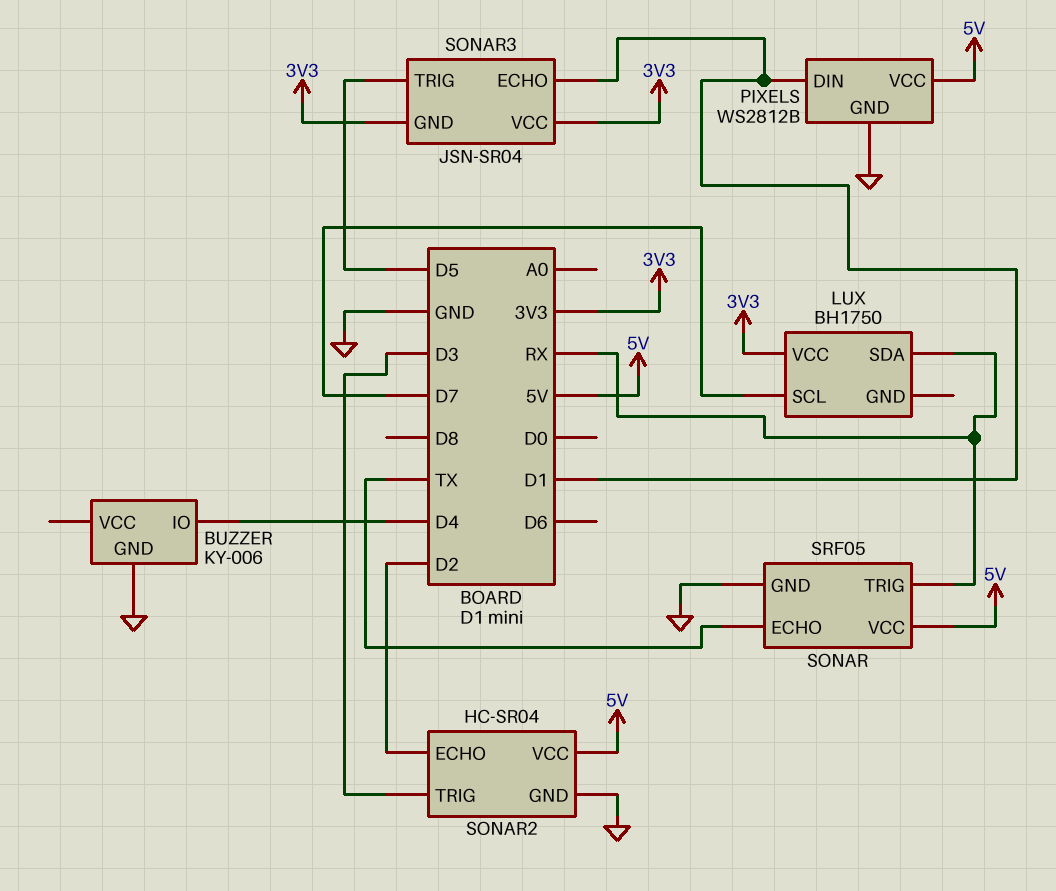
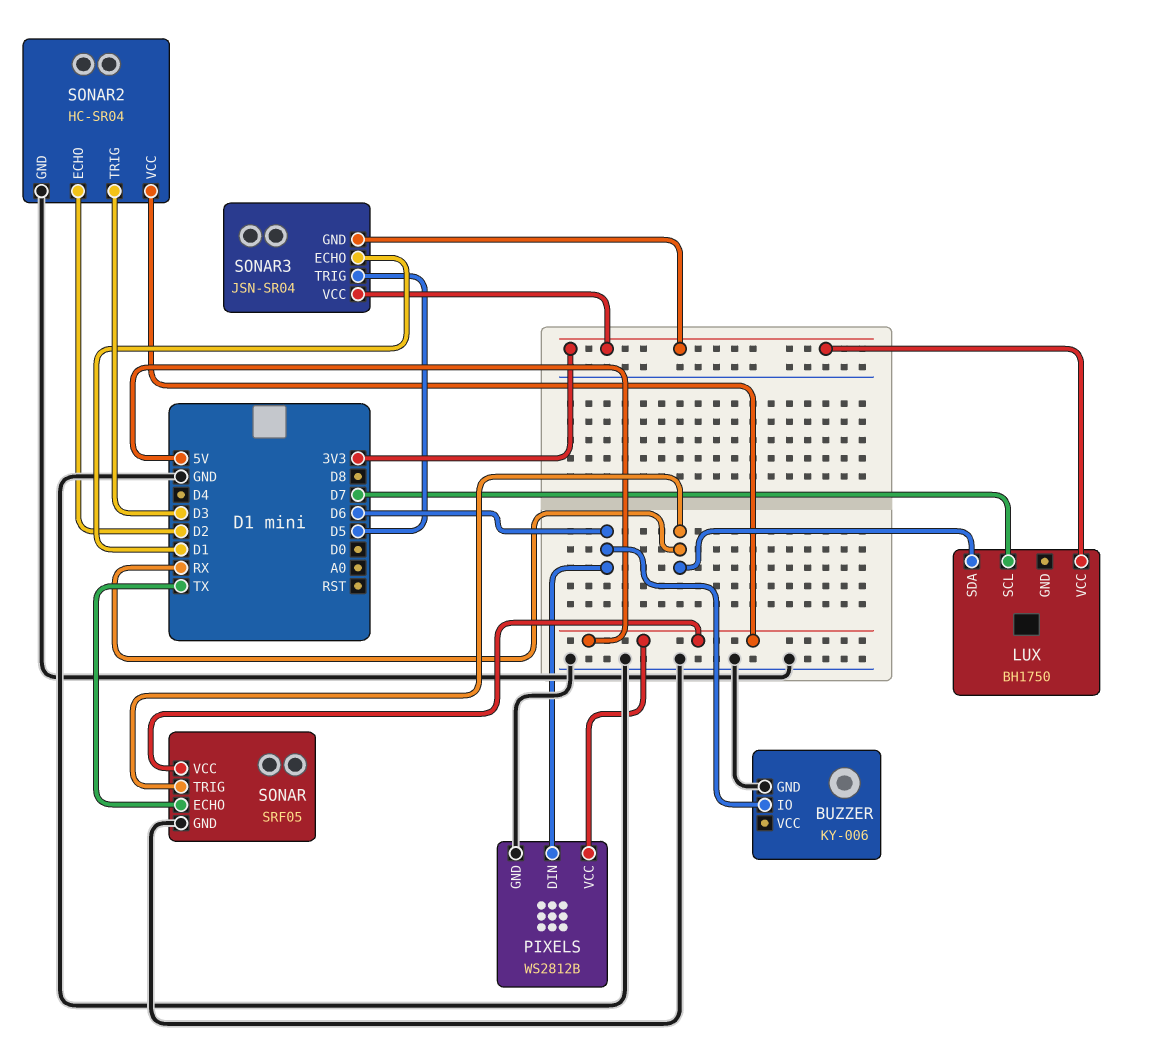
BUZZER pin IO: D4 -> D6
PIXELS pin DIN: D1 -> D6

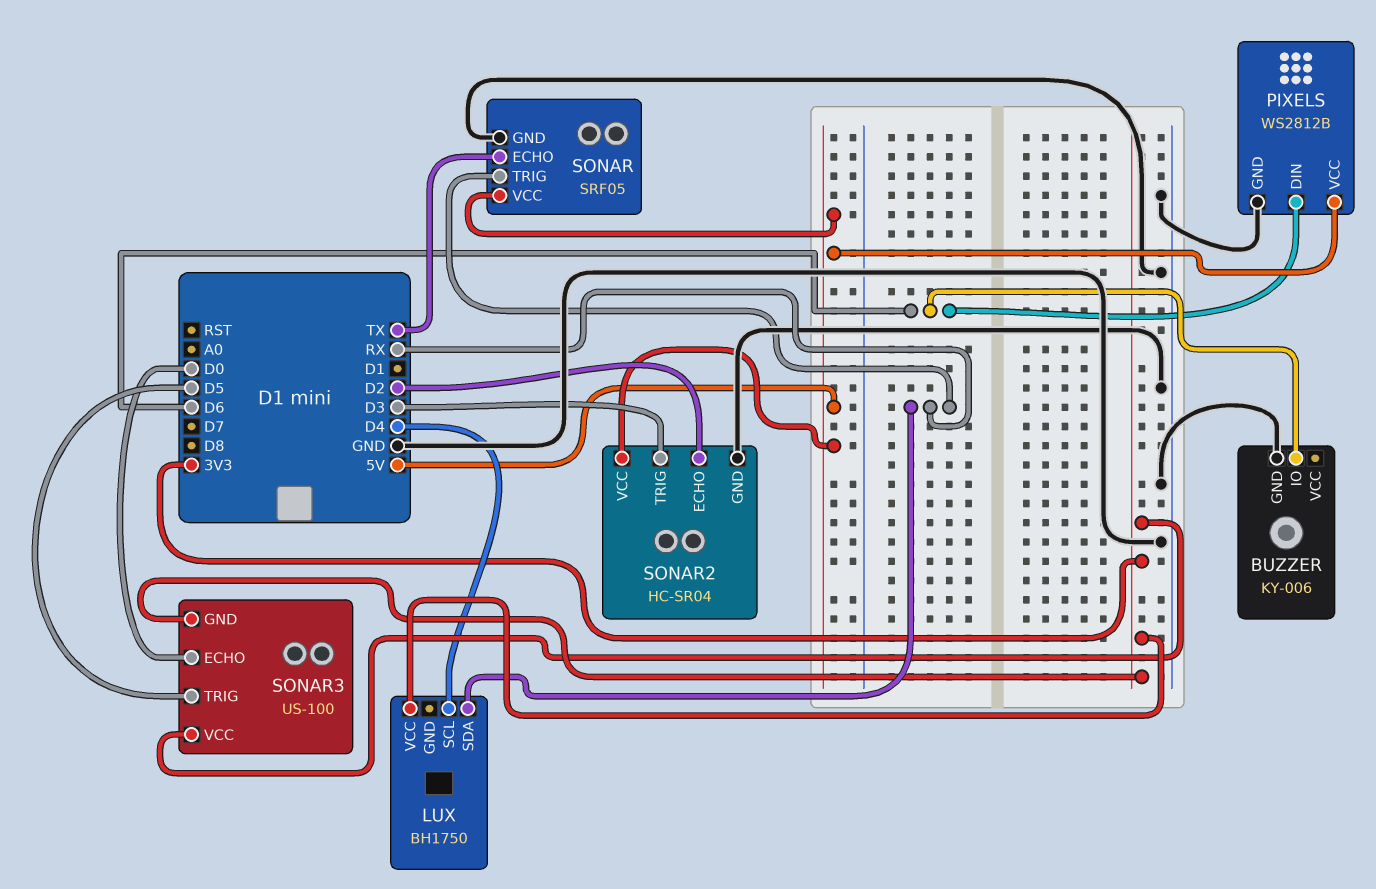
LUX pin SCL: D7 -> D4
SONAR3: JSN-SR04 -> US-100
SONAR3 pin ECHO: D1 -> D0

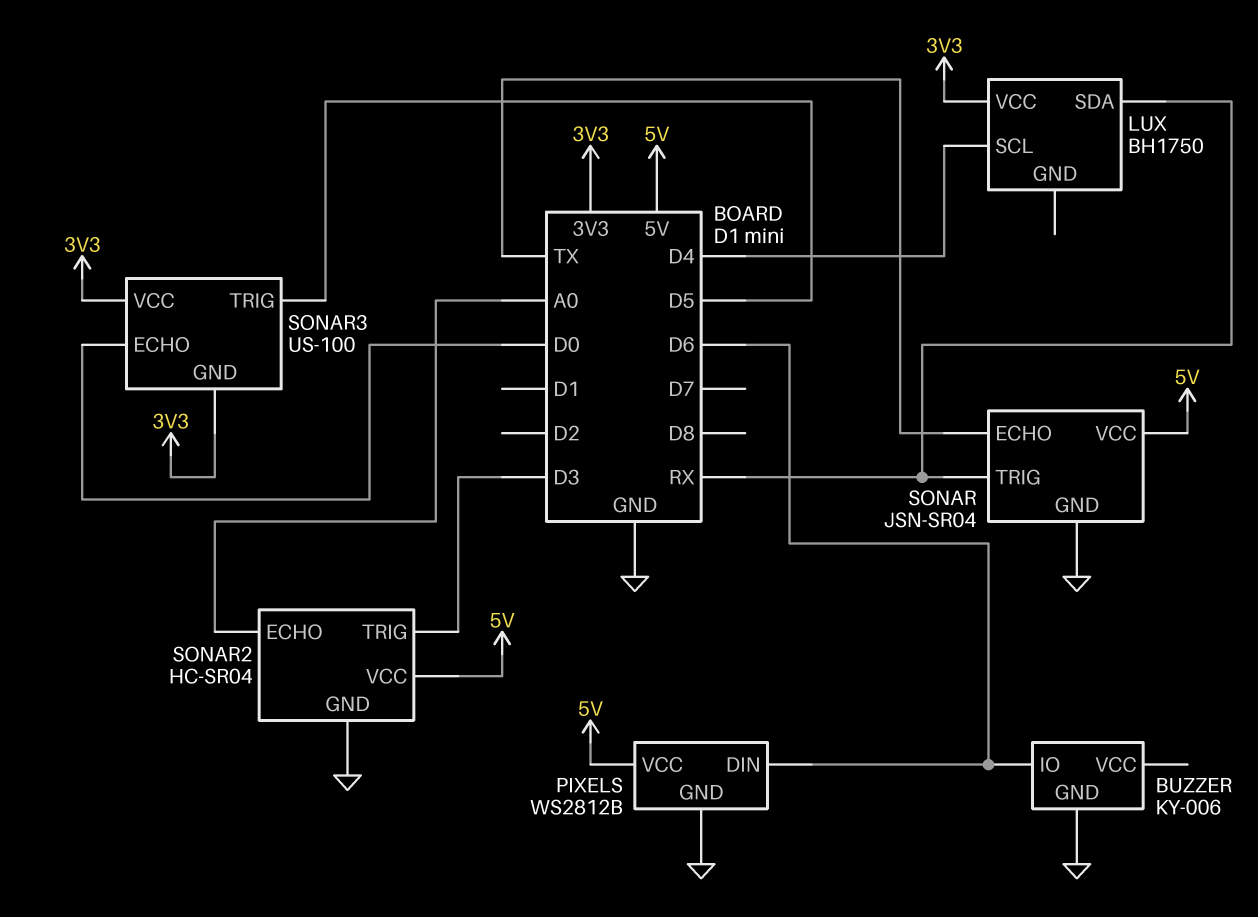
SONAR: SRF05 -> JSN-SR04
SONAR2 pin ECHO: D2 -> A0

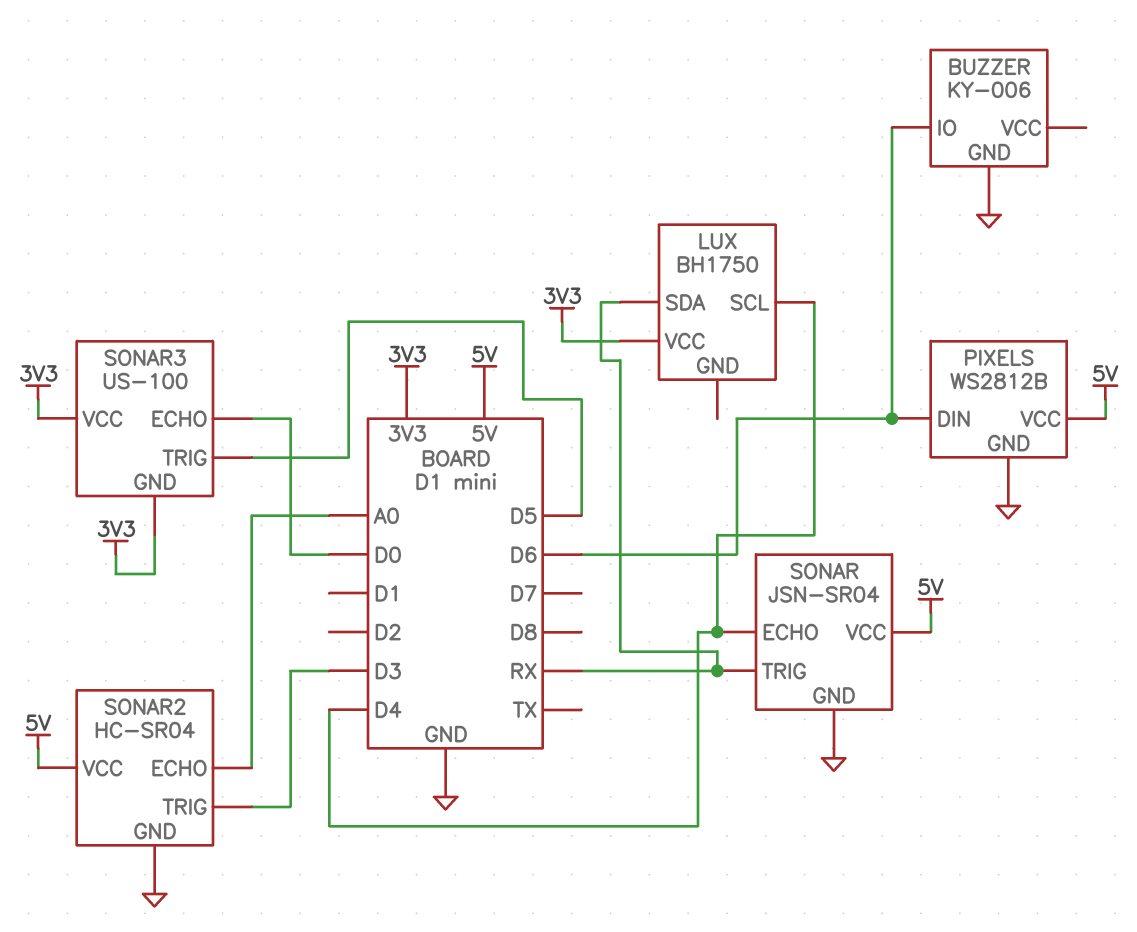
SONAR pin ECHO: TX -> D4

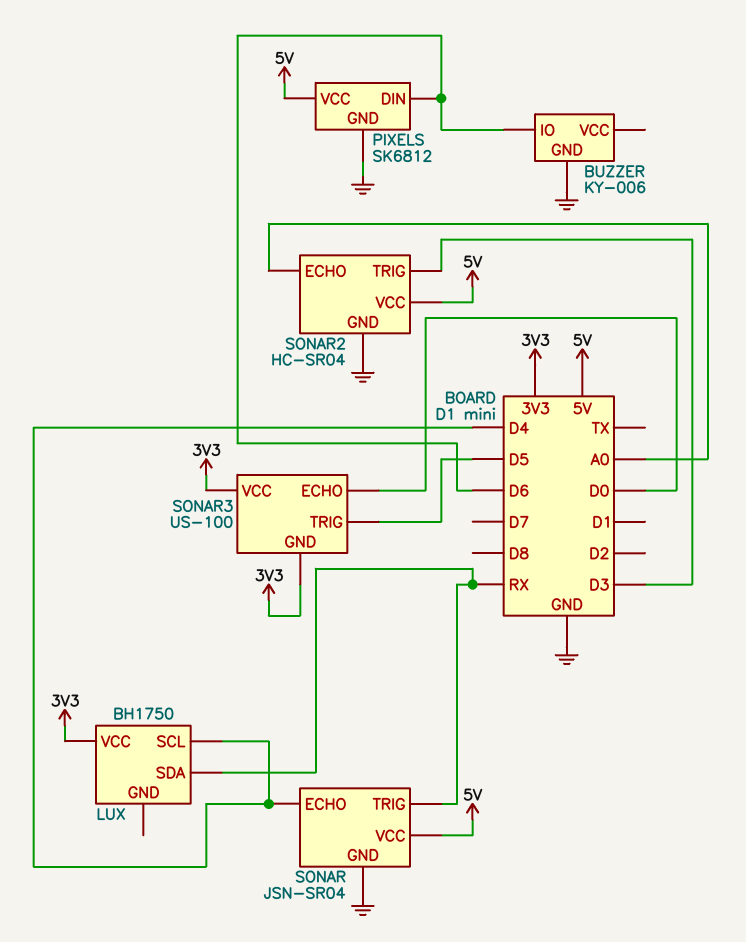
PIXELS: WS2812B -> SK6812

